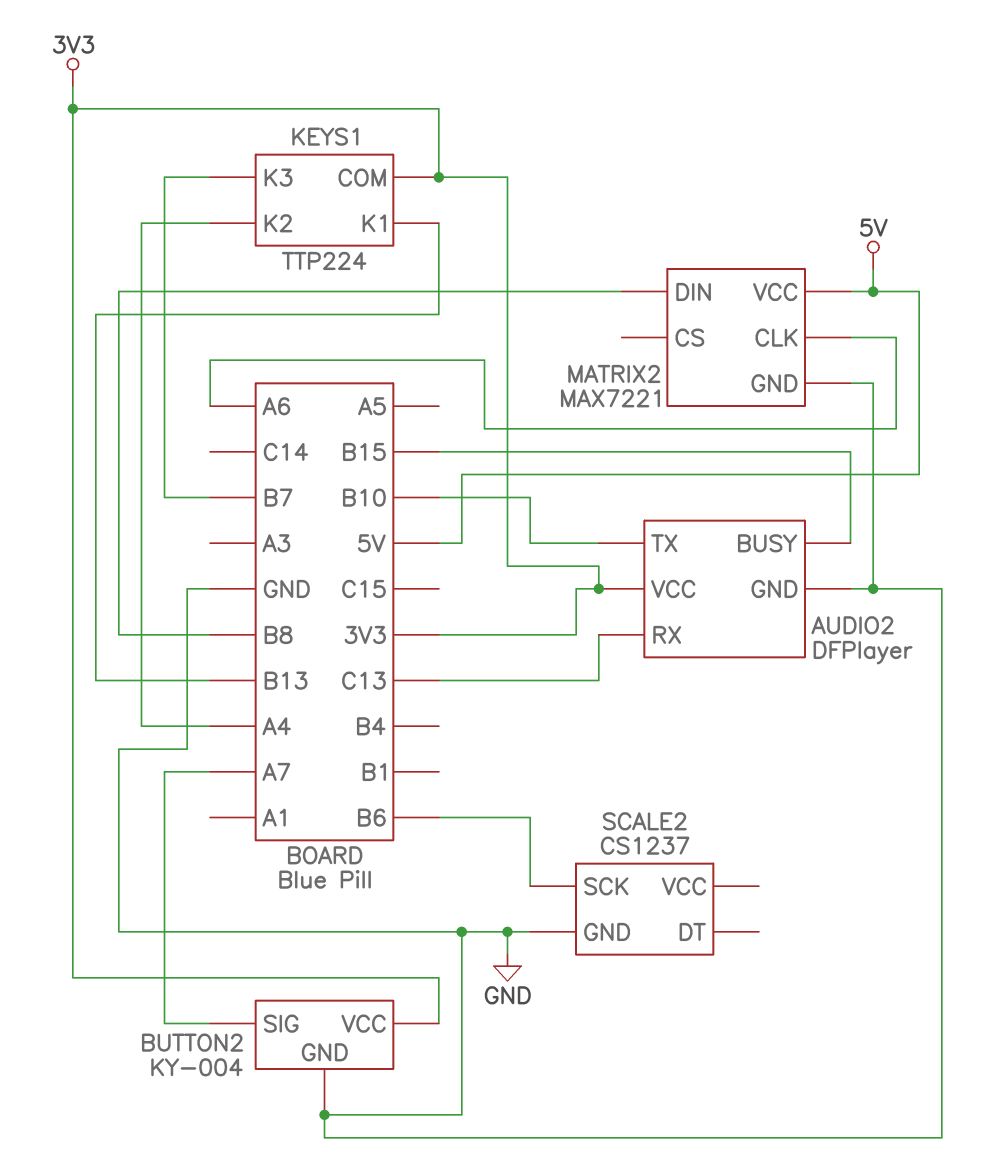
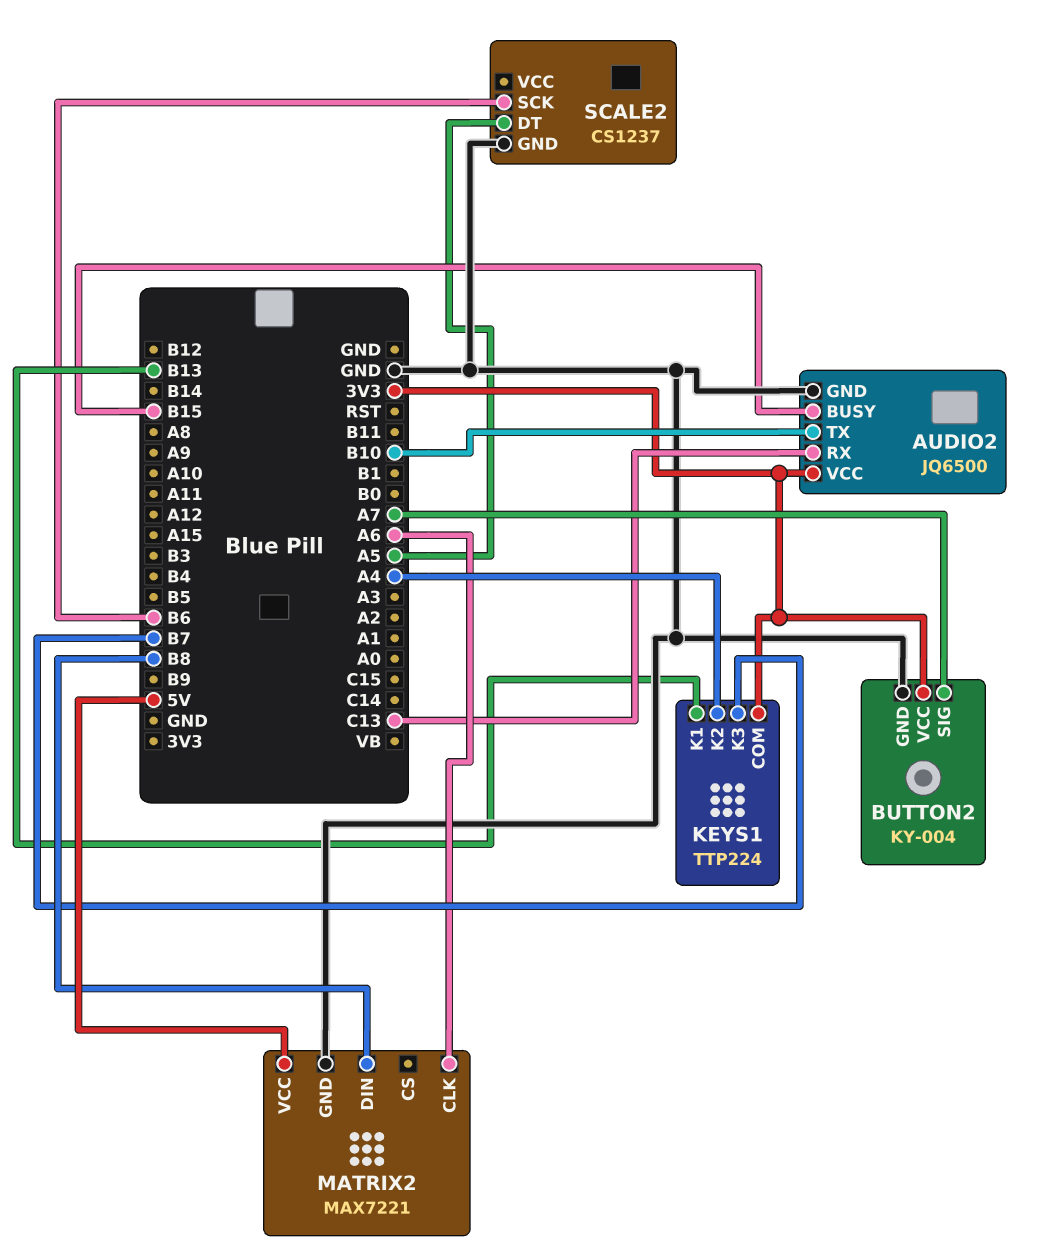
AUDIO2: DFPlayer -> JQ6500
SCALE2 pin DT: none -> A5

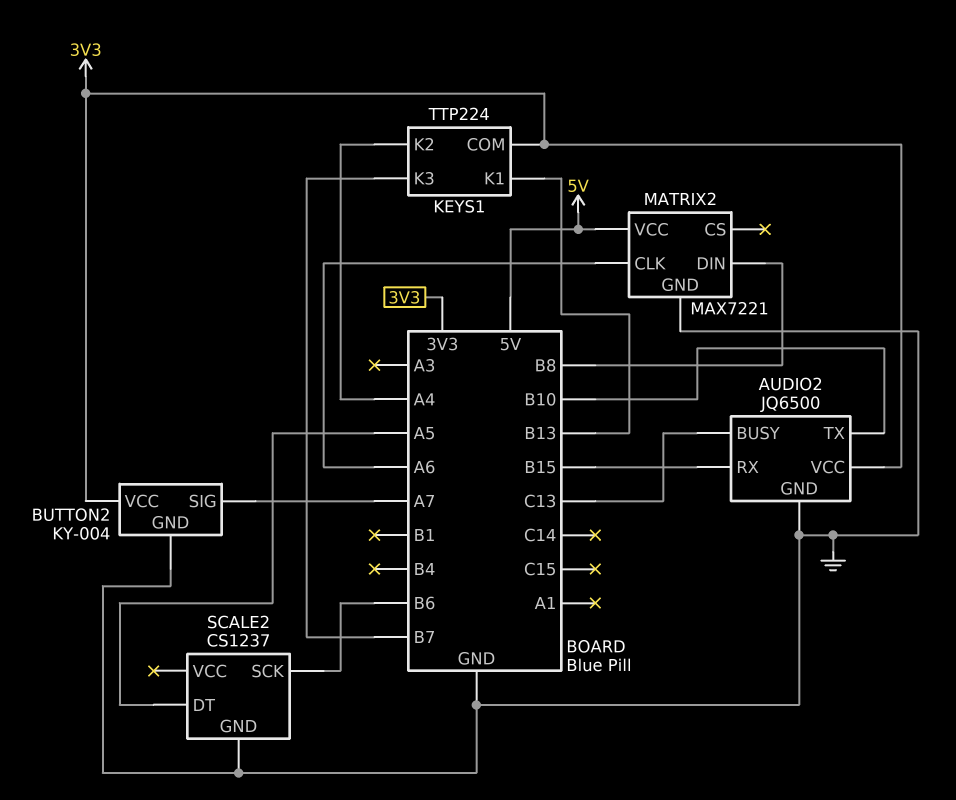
AUDIO2 pin BUSY: B15 -> C13
AUDIO2 pin RX: C13 -> B15

